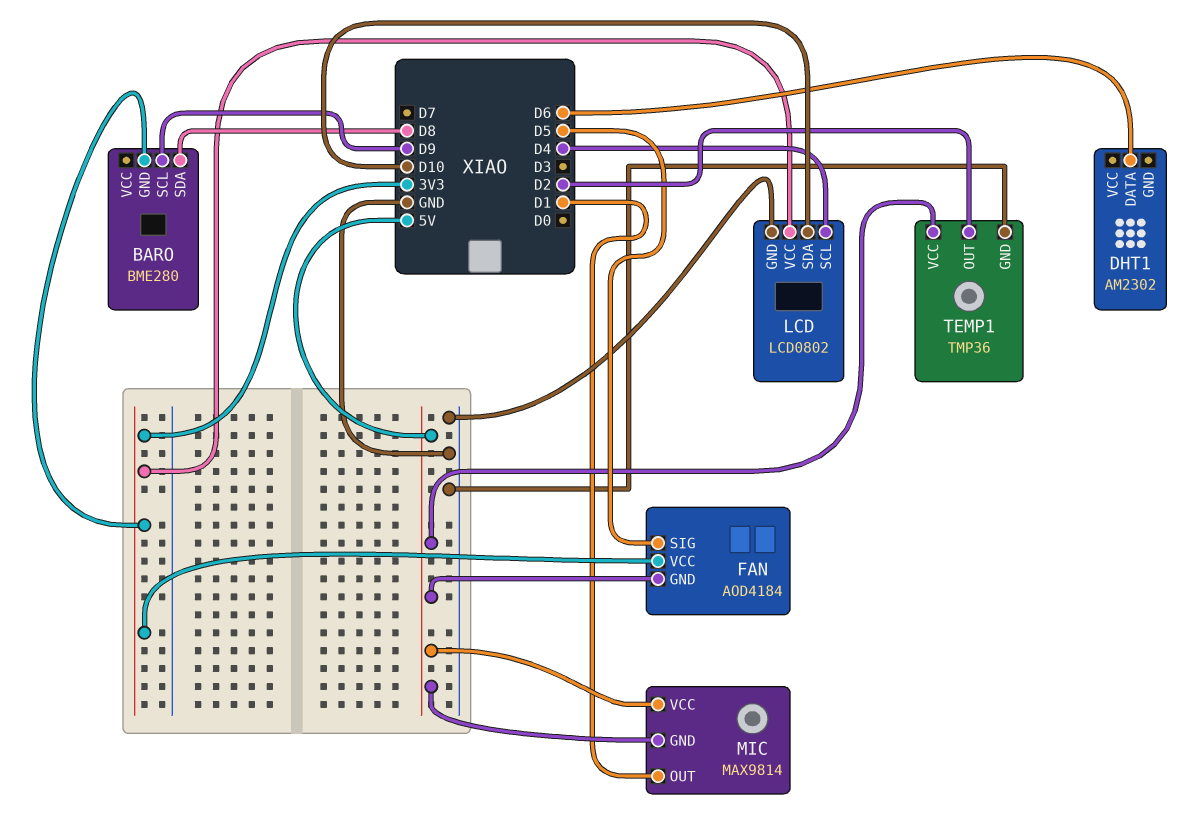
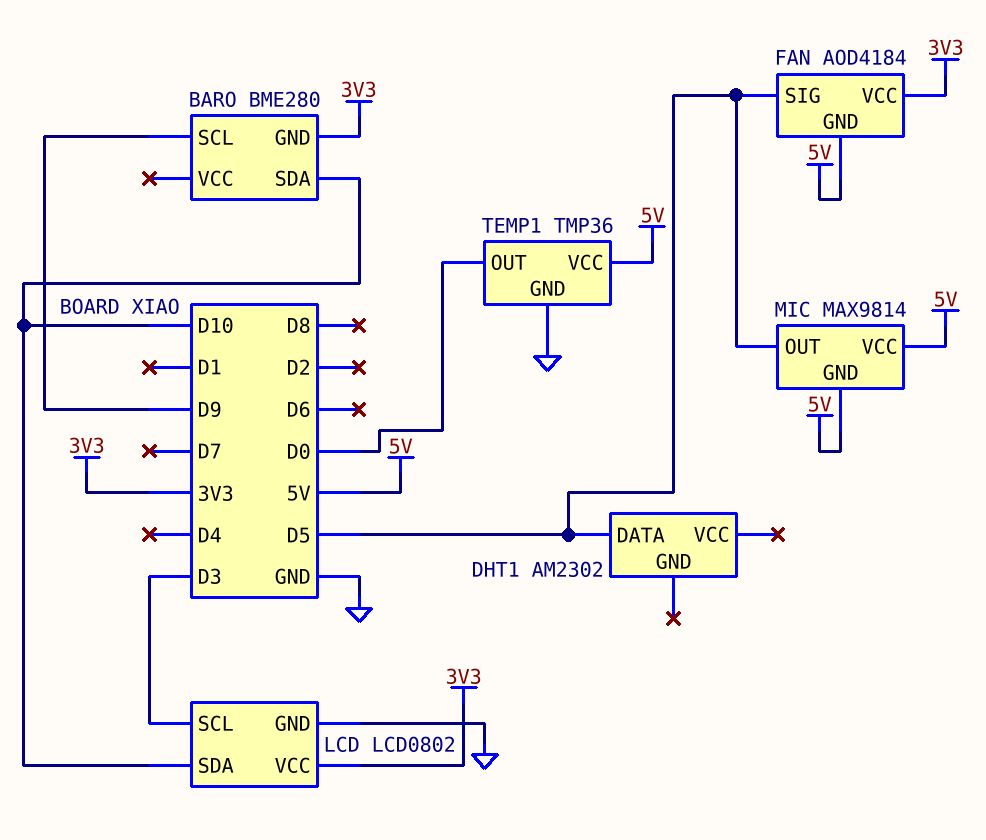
BARO pin SDA: D8 -> D10
DHT1 pin DATA: D6 -> D5
LCD pin SCL: D4 -> D3
MIC pin OUT: D1 -> D5
TEMP1 pin OUT: D2 -> D0

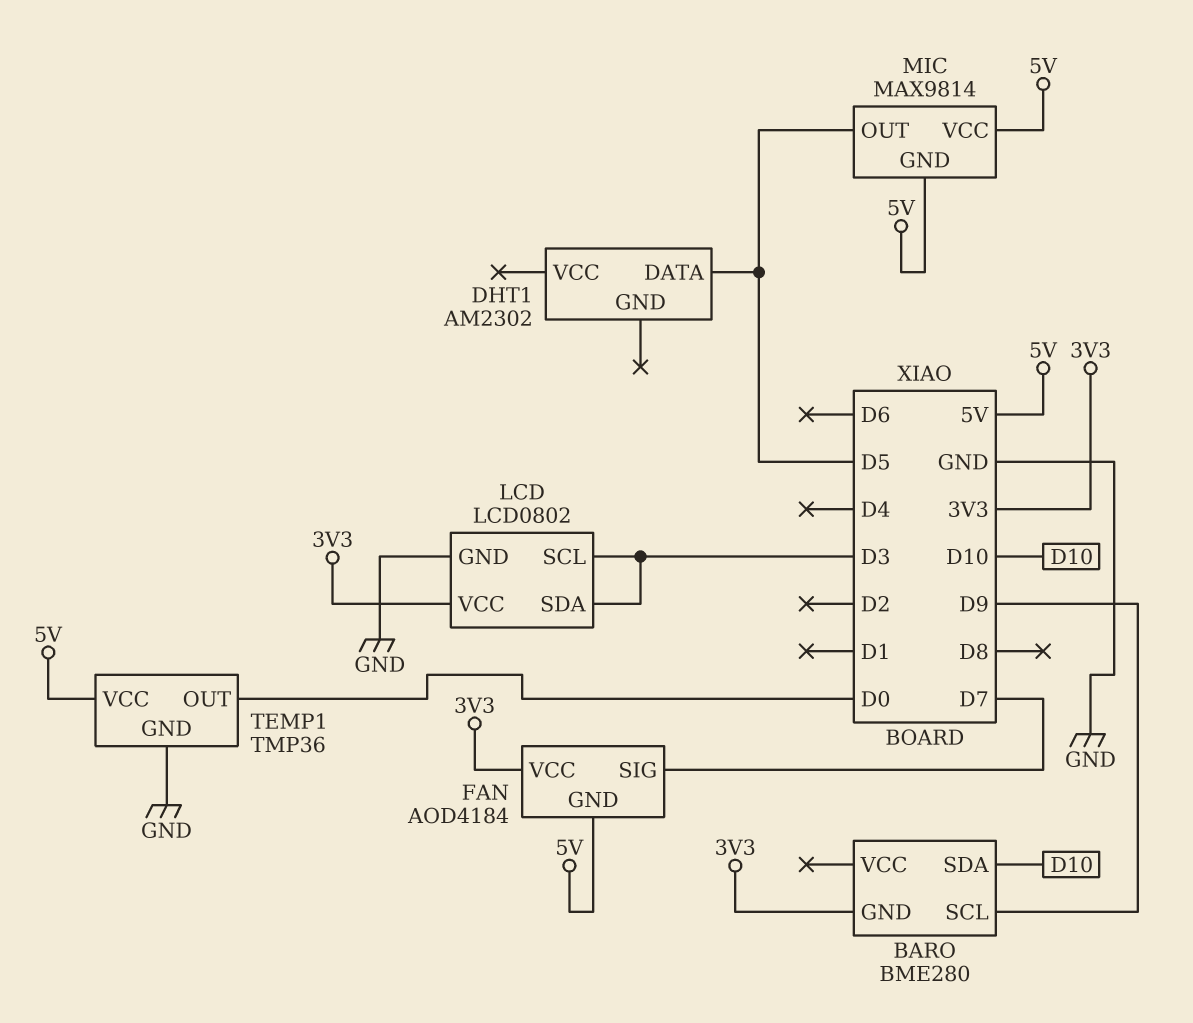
FAN pin SIG: D5 -> D7
LCD pin SDA: D10 -> D3

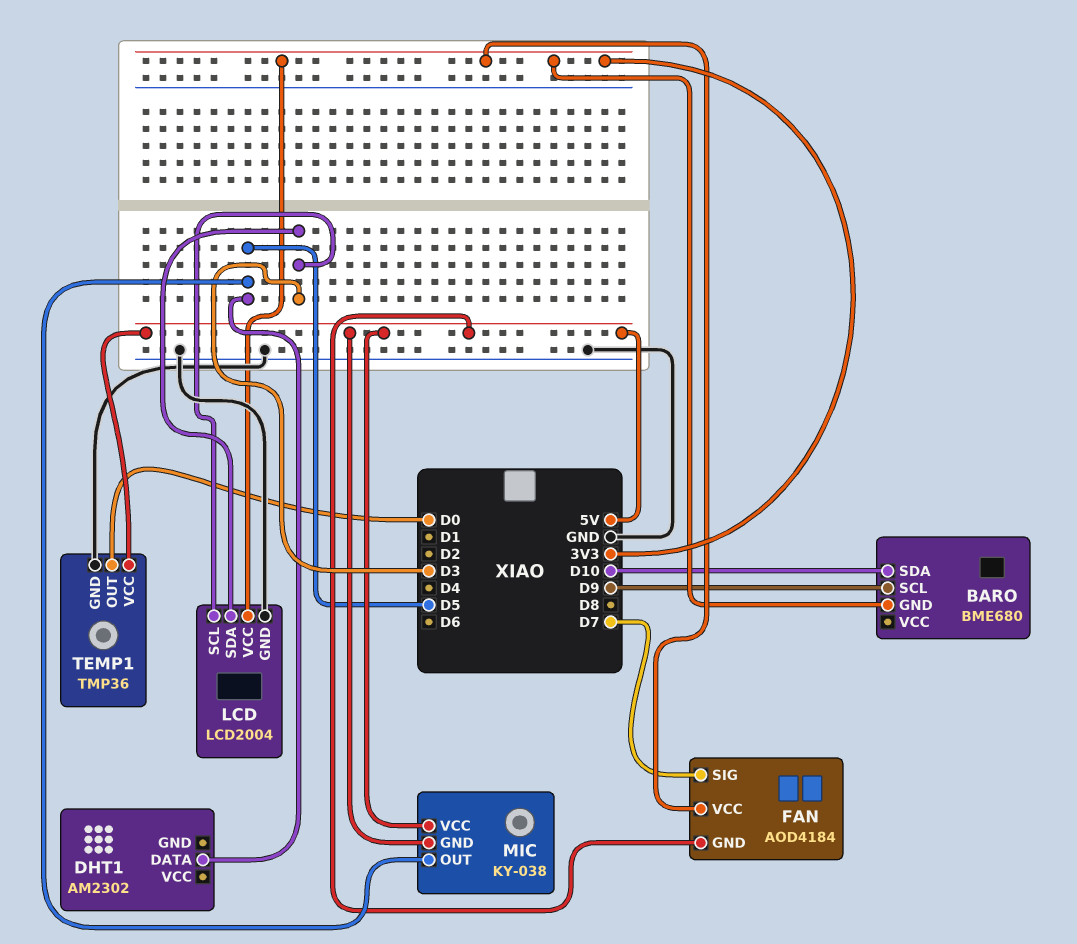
BARO: BME280 -> BME680
LCD: LCD0802 -> LCD2004
MIC: MAX9814 -> KY-038

